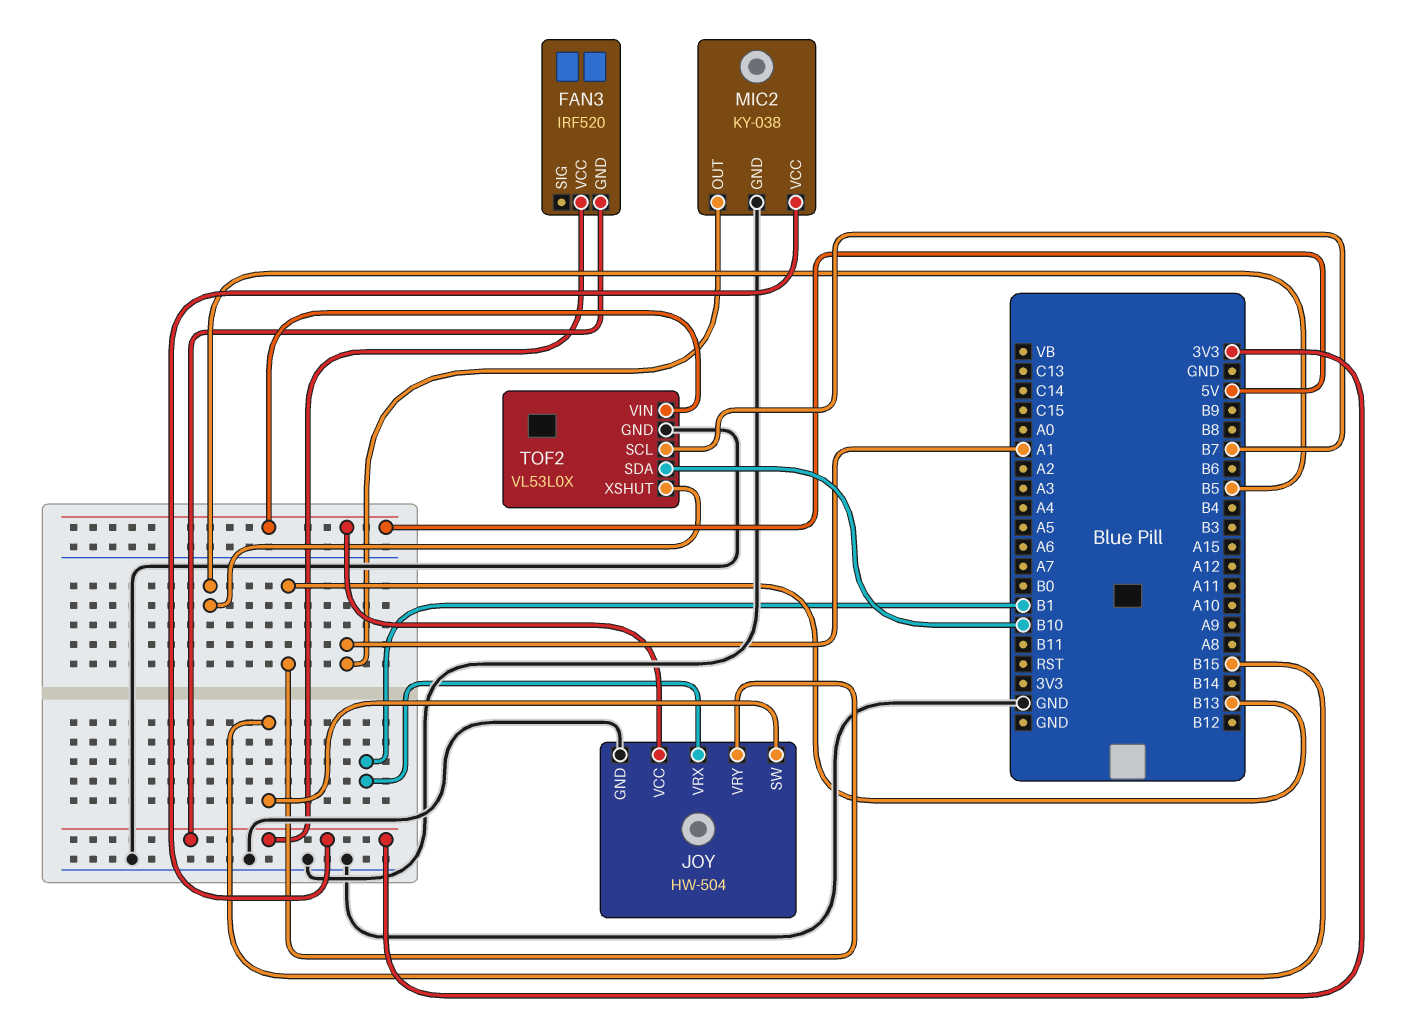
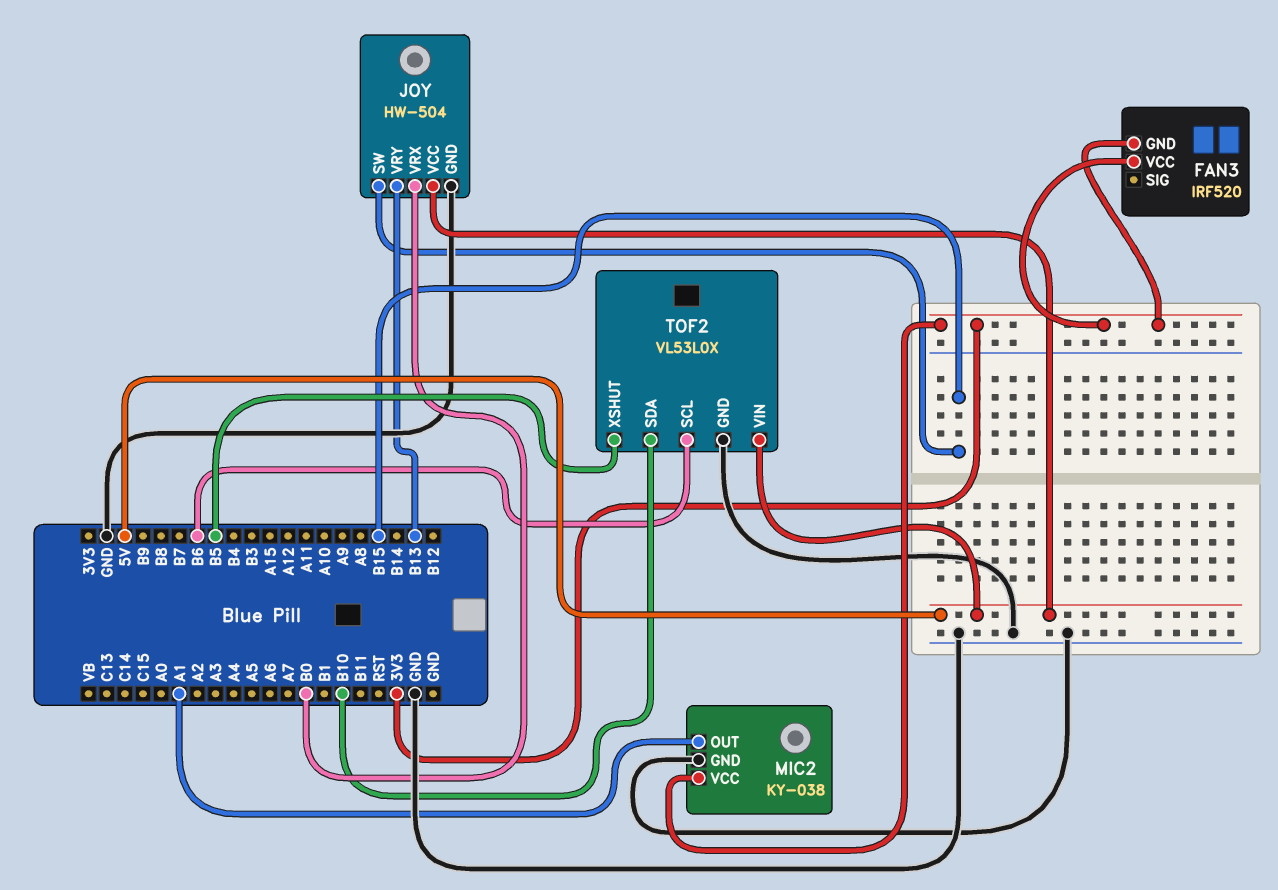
JOY pin VRX: B1 -> B0
TOF2 pin SCL: B7 -> B6

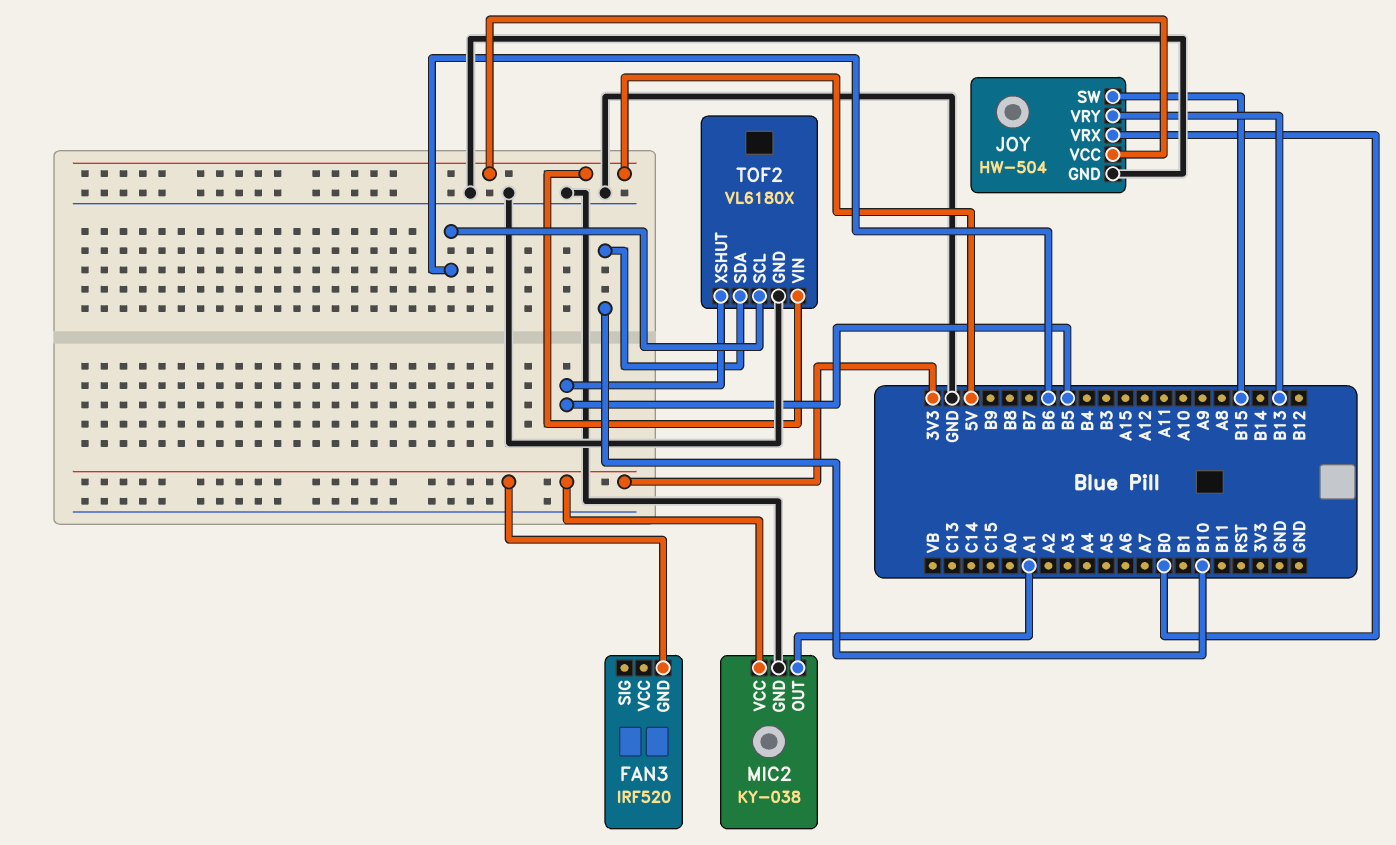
FAN3 pin VCC: 3V3 -> none
TOF2: VL53L0X -> VL6180X

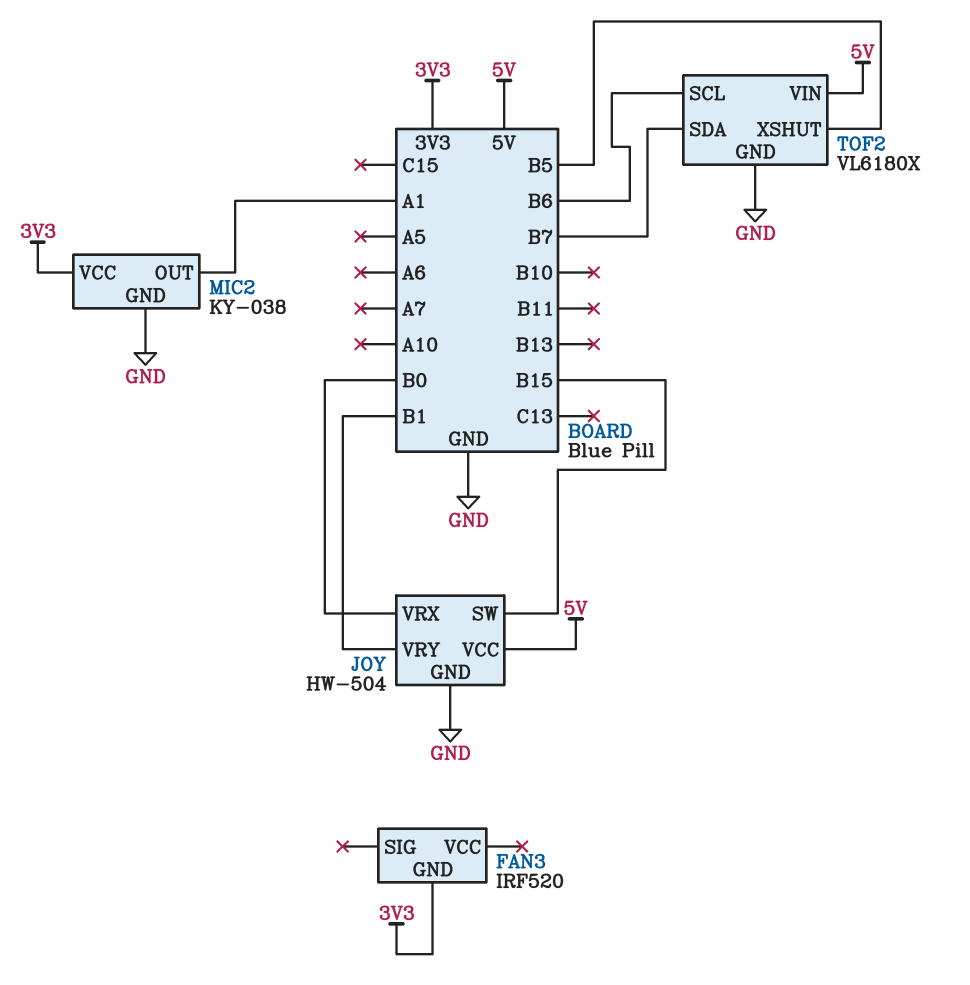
JOY pin VRY: B13 -> B1
TOF2 pin SDA: B10 -> B7

